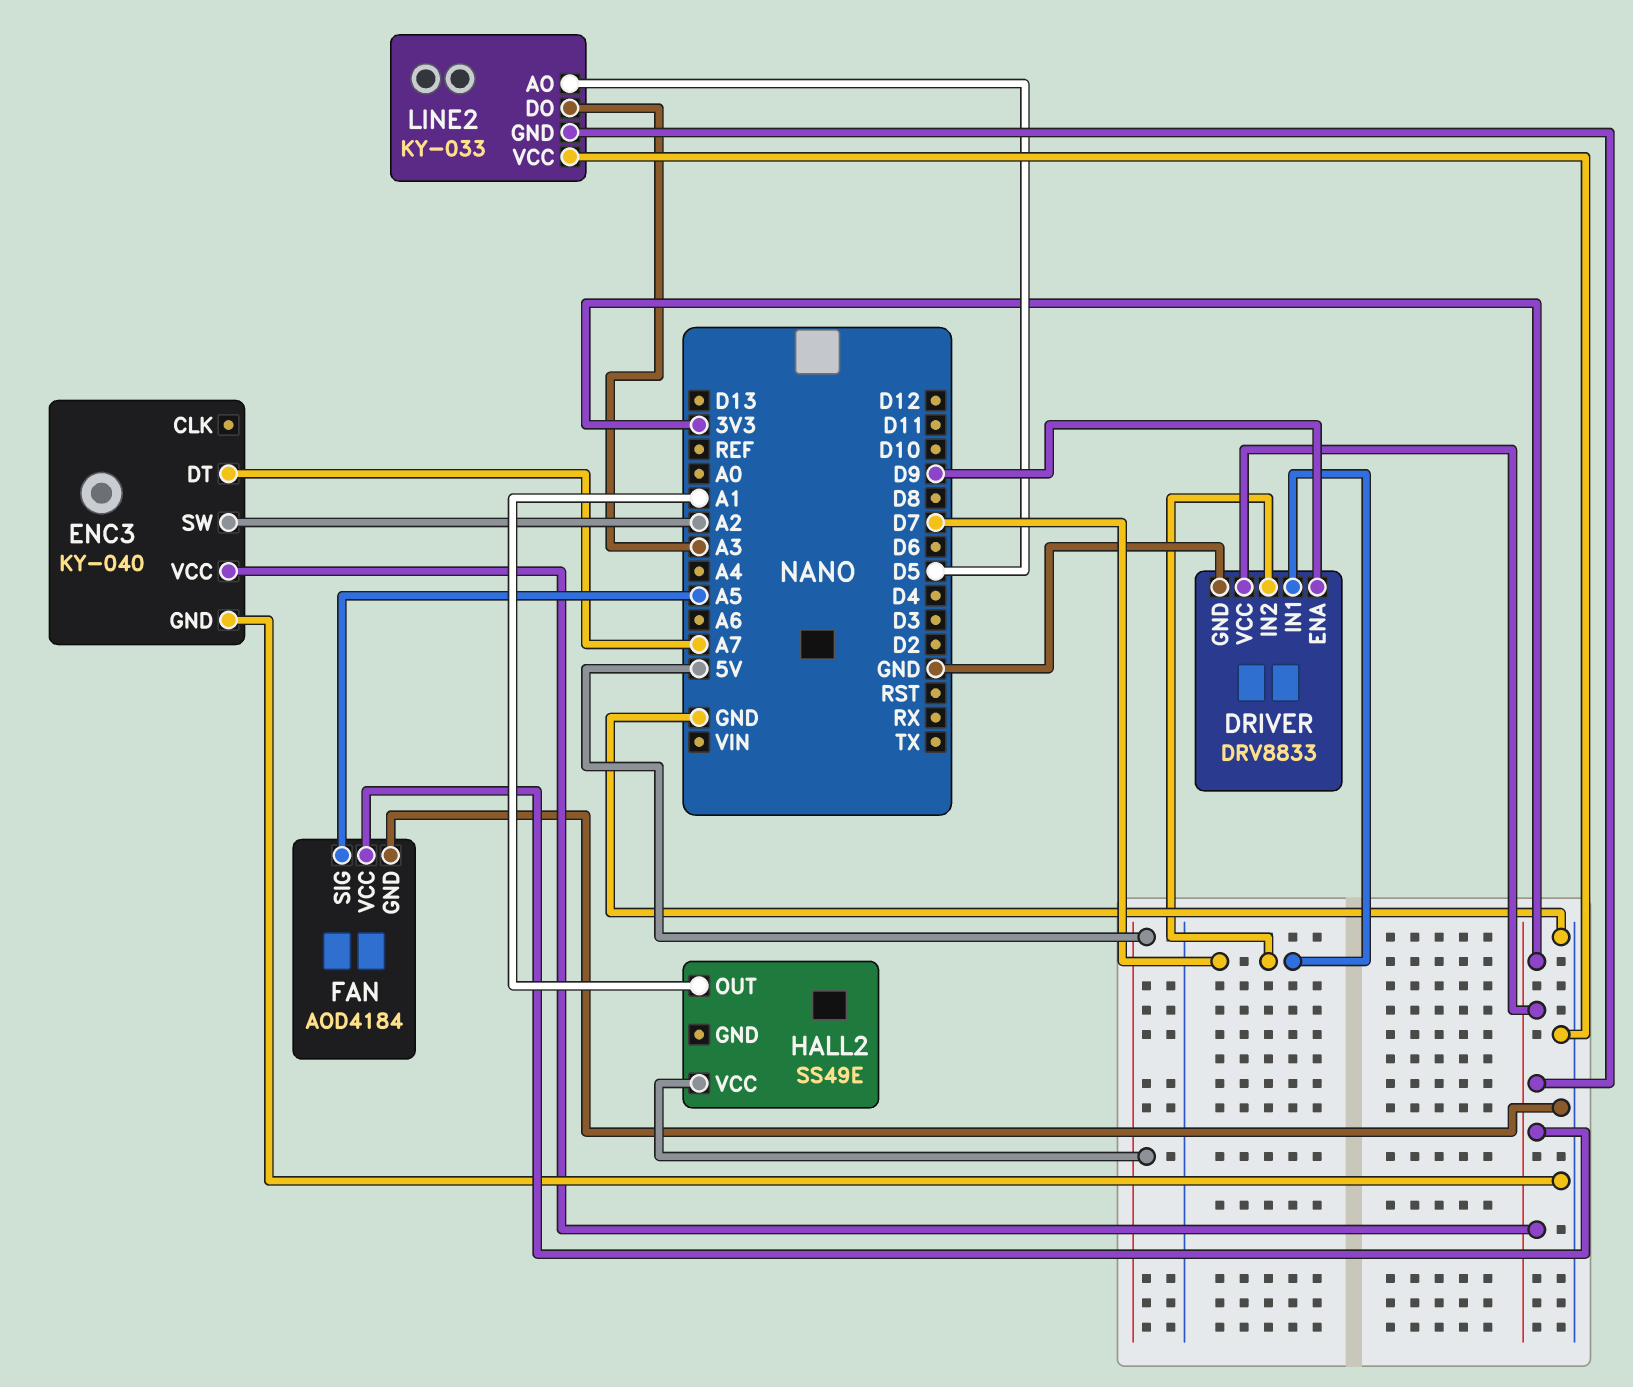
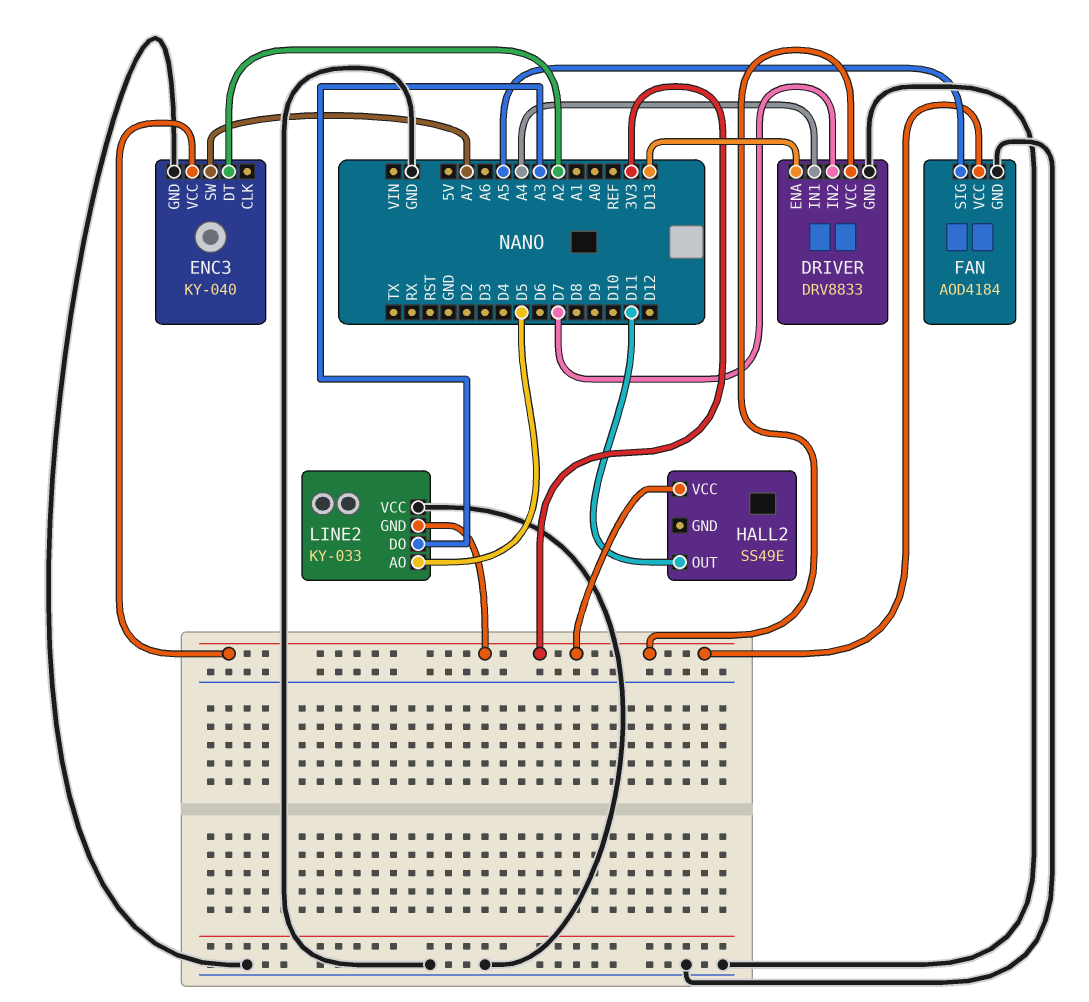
DRIVER pin ENA: D9 -> D13
DRIVER pin IN1: D7 -> A4
ENC3 pin DT: A7 -> A2
ENC3 pin SW: A2 -> A7
HALL2 pin OUT: A1 -> D11
HALL2 pin VCC: 5V -> 3V3

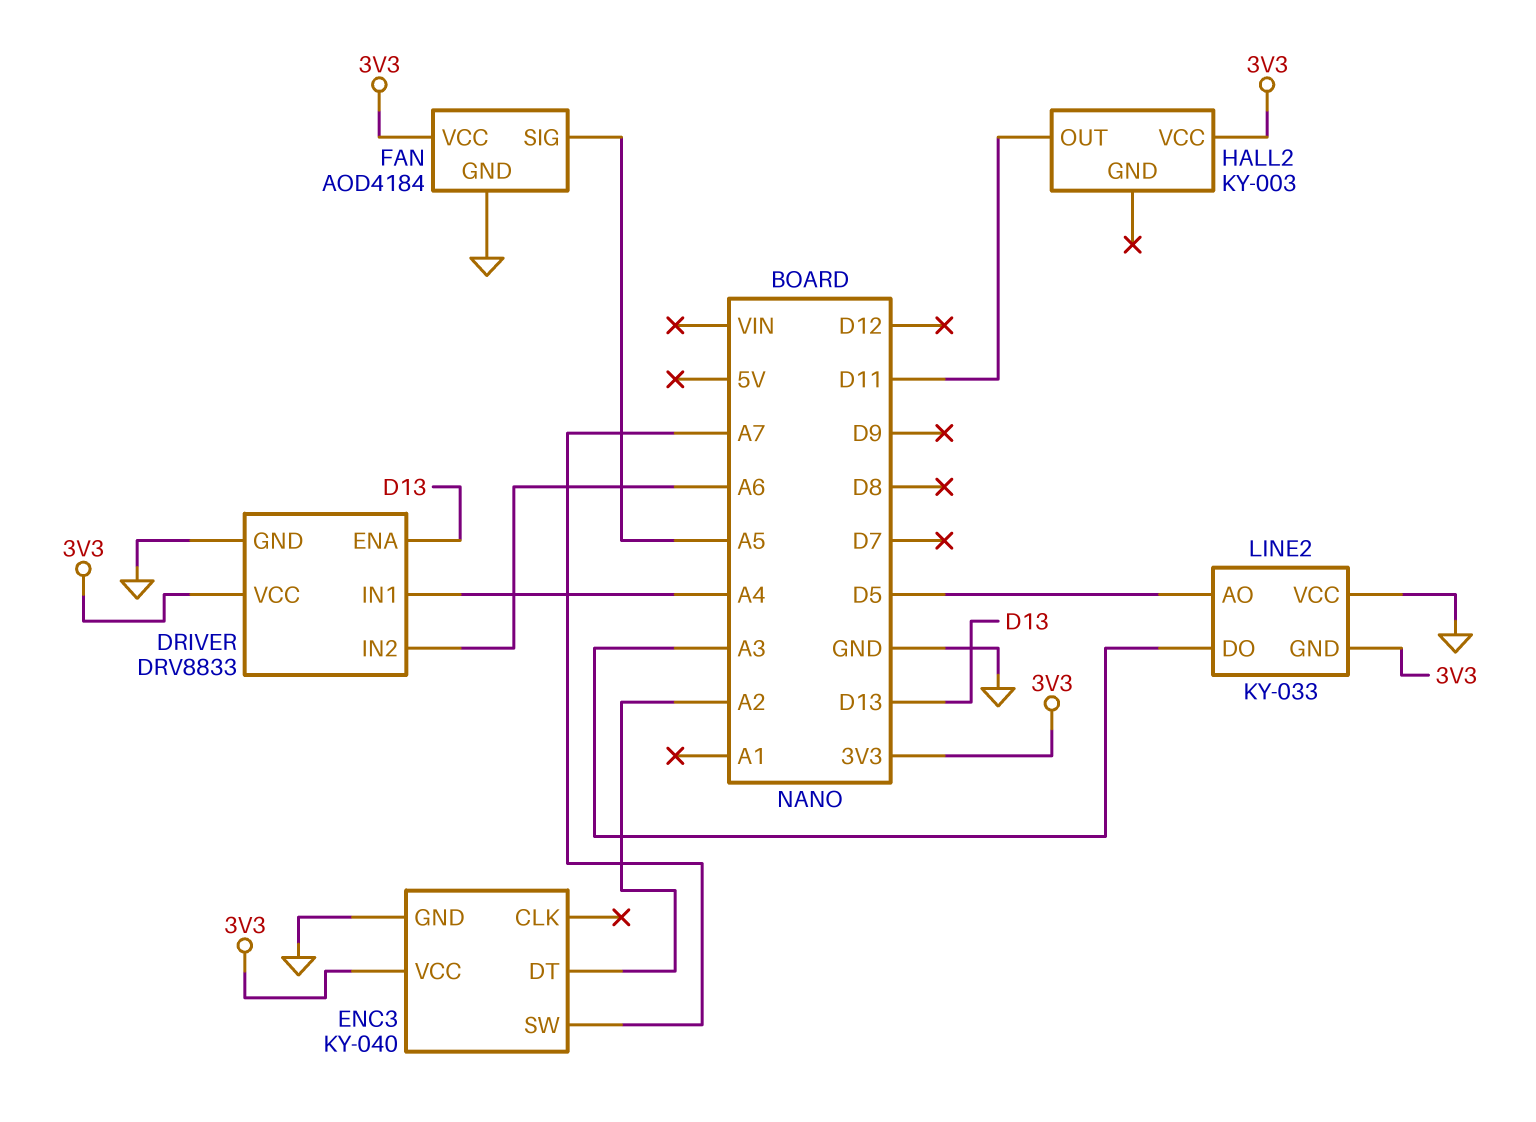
DRIVER pin IN2: D7 -> A6
HALL2: SS49E -> KY-003

